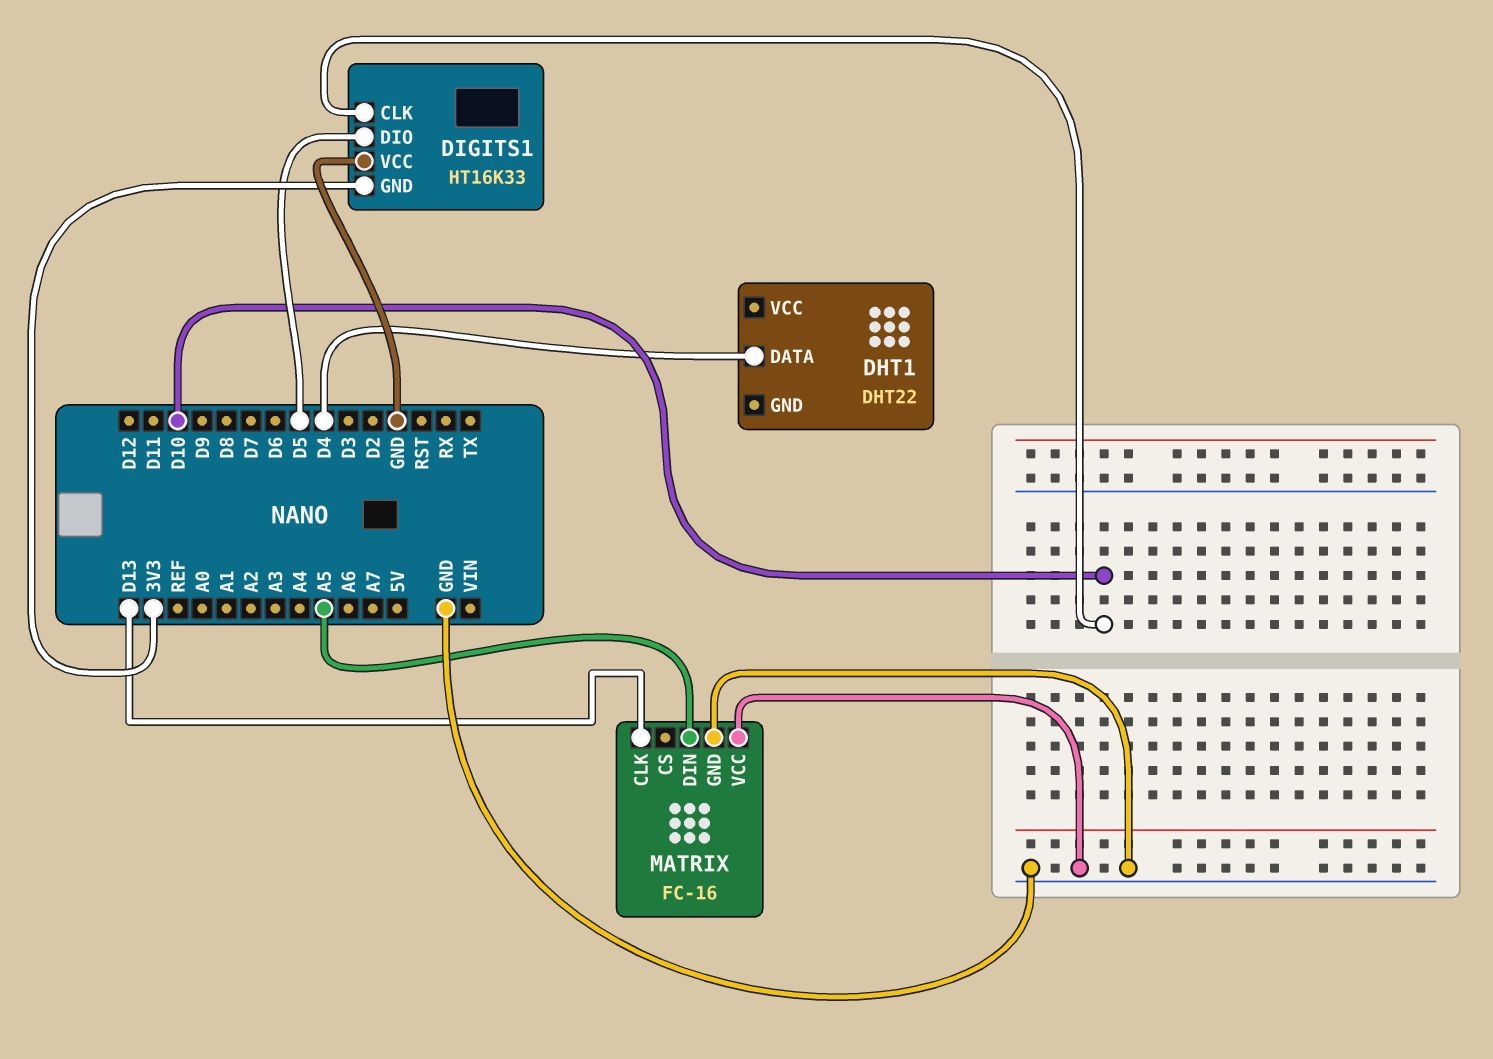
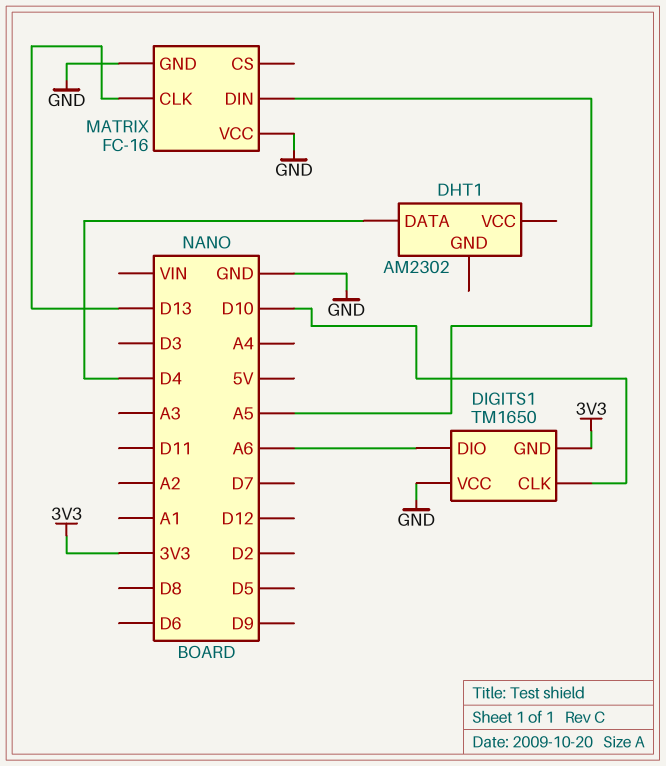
DHT1: DHT22 -> AM2302
DIGITS1: HT16K33 -> TM1650
DIGITS1 pin DIO: D5 -> A6

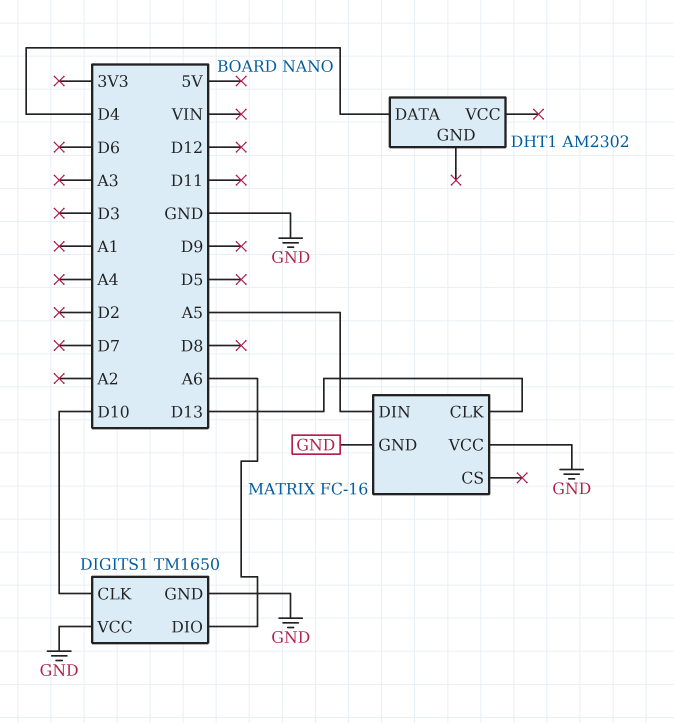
DIGITS1 pin GND: 3V3 -> GND

